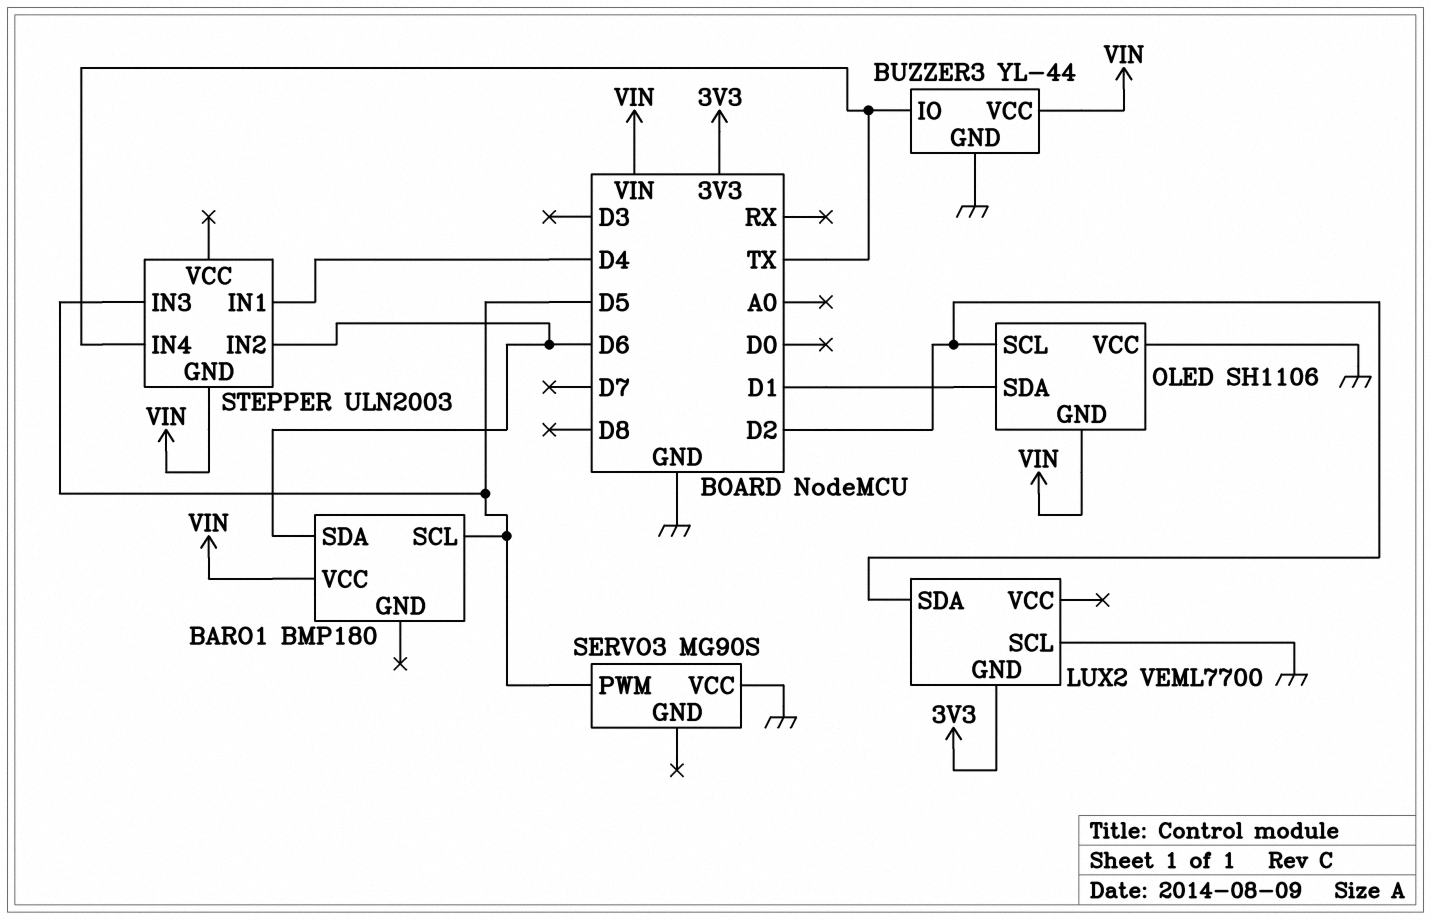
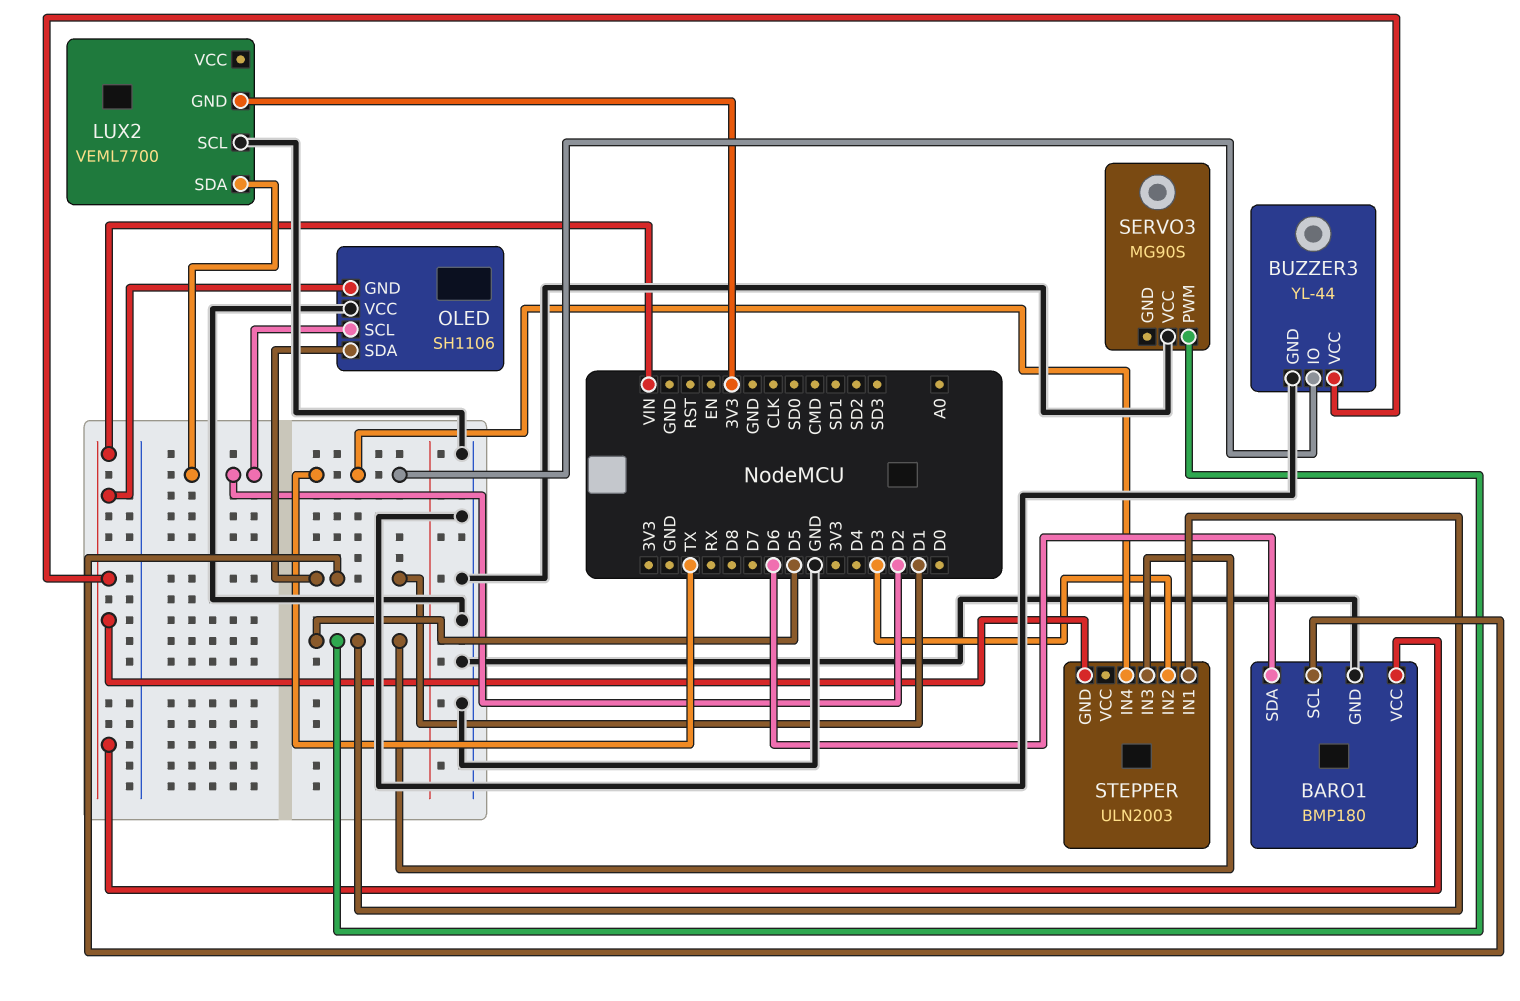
BARO1 pin GND: none -> GND
BARO1 pin SCL: D5 -> D1
STEPPER pin IN1: D4 -> D5
STEPPER pin IN2: D6 -> D3

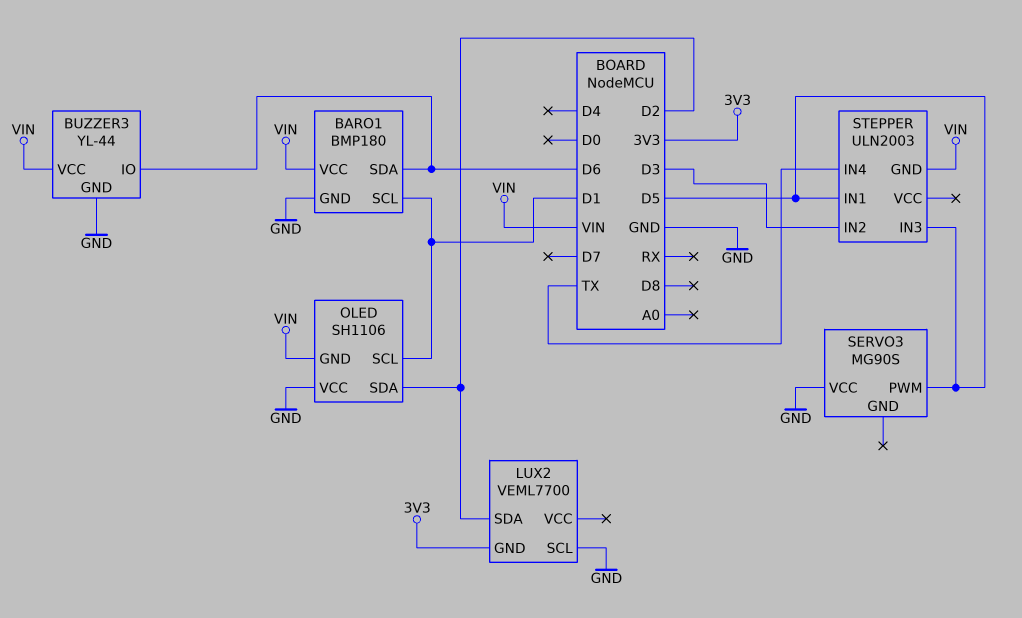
BUZZER3 pin IO: TX -> D6
OLED pin SCL: D2 -> D1
OLED pin SDA: D1 -> D2

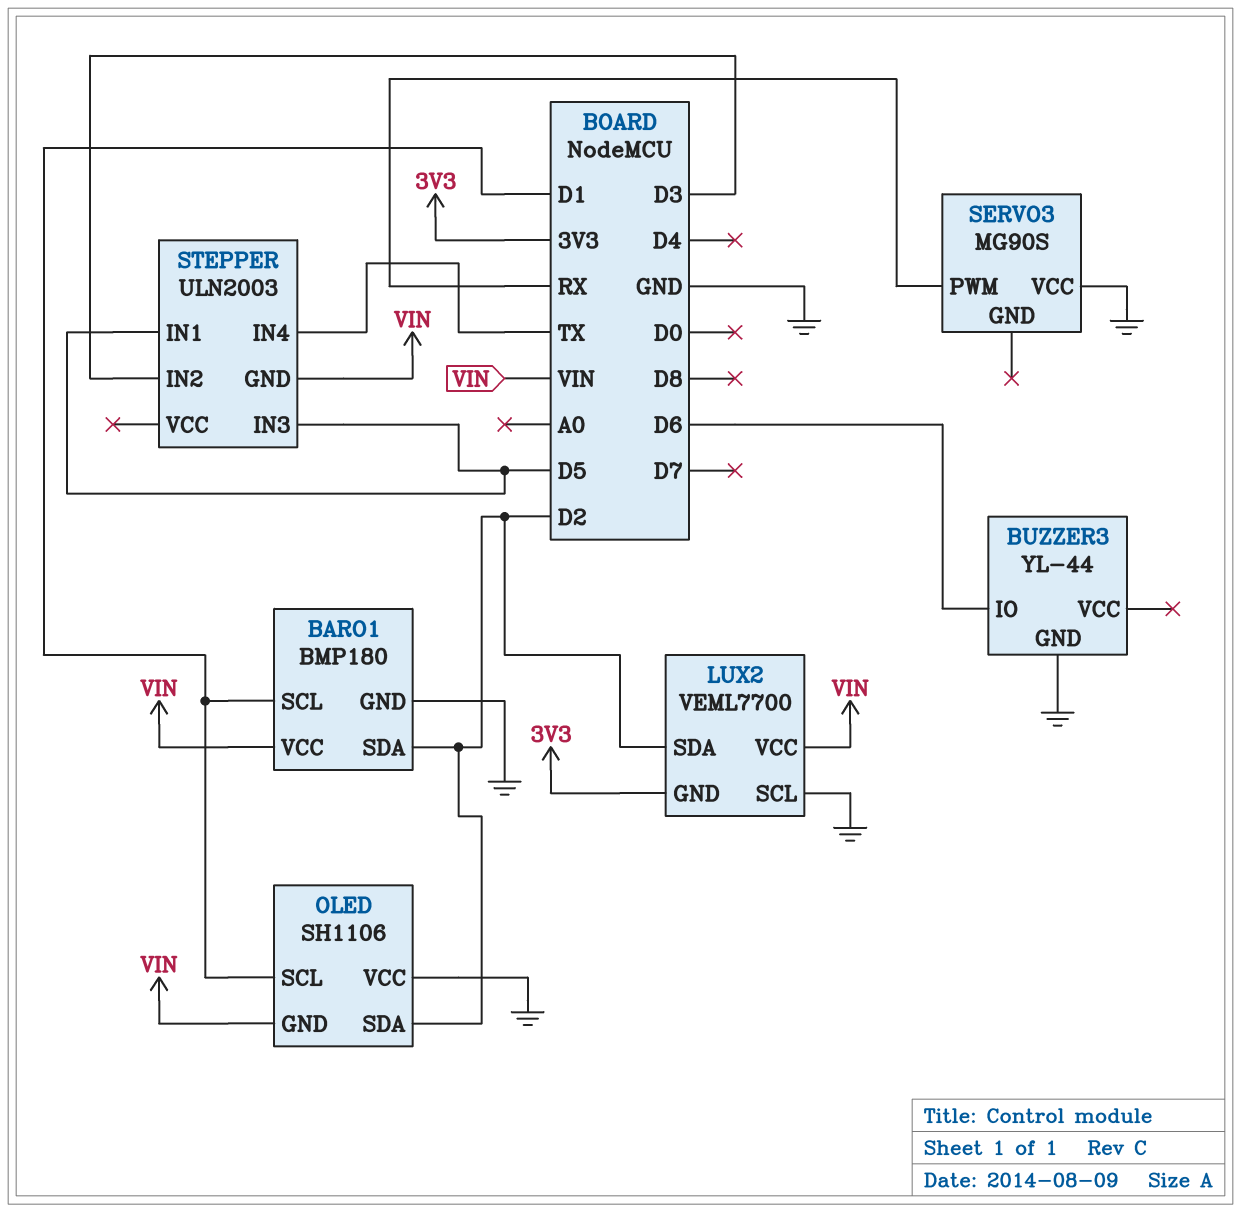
BARO1 pin SDA: D6 -> D2
BUZZER3 pin VCC: VIN -> none
LUX2 pin VCC: none -> VIN
SERVO3 pin PWM: D5 -> RX

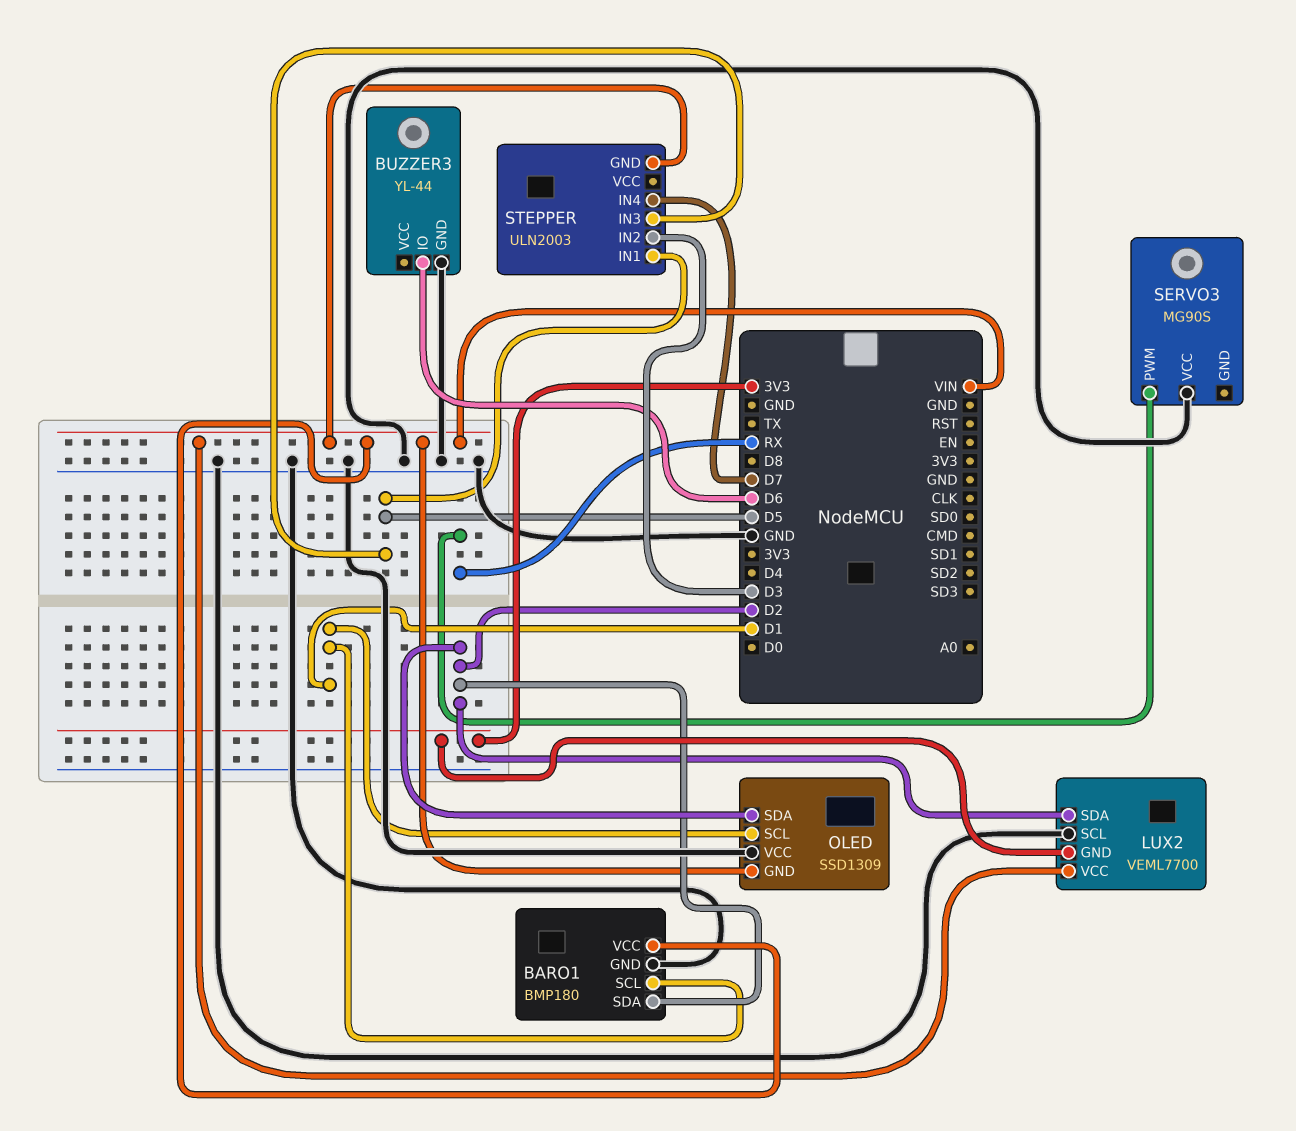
OLED: SH1106 -> SSD1309
STEPPER pin IN4: TX -> D7

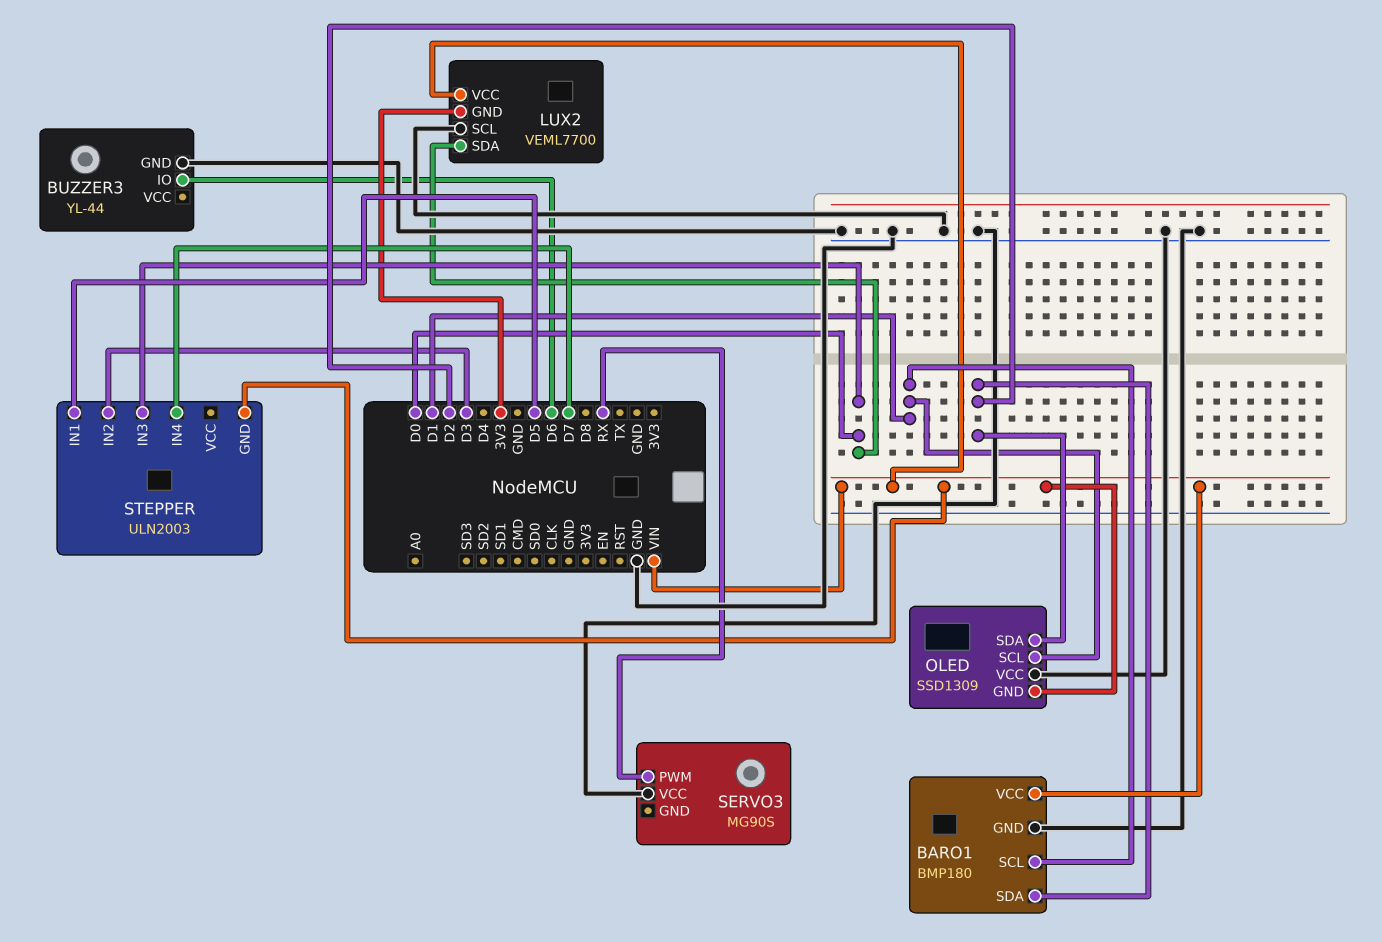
LUX2 pin SDA: D2 -> D0
STEPPER pin IN3: D5 -> D0

